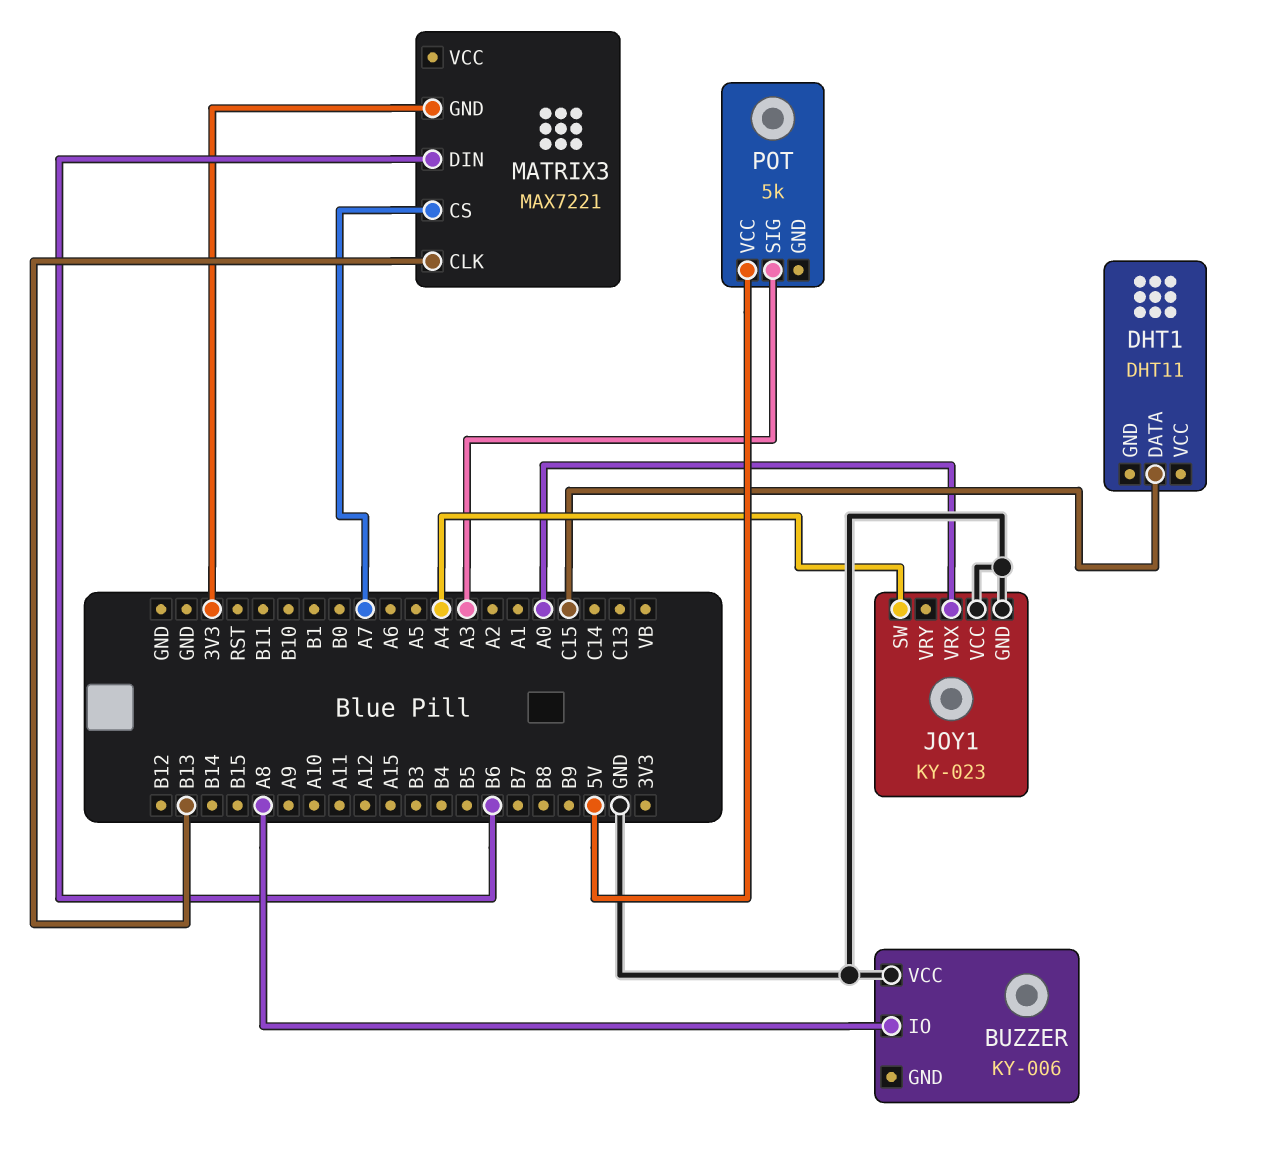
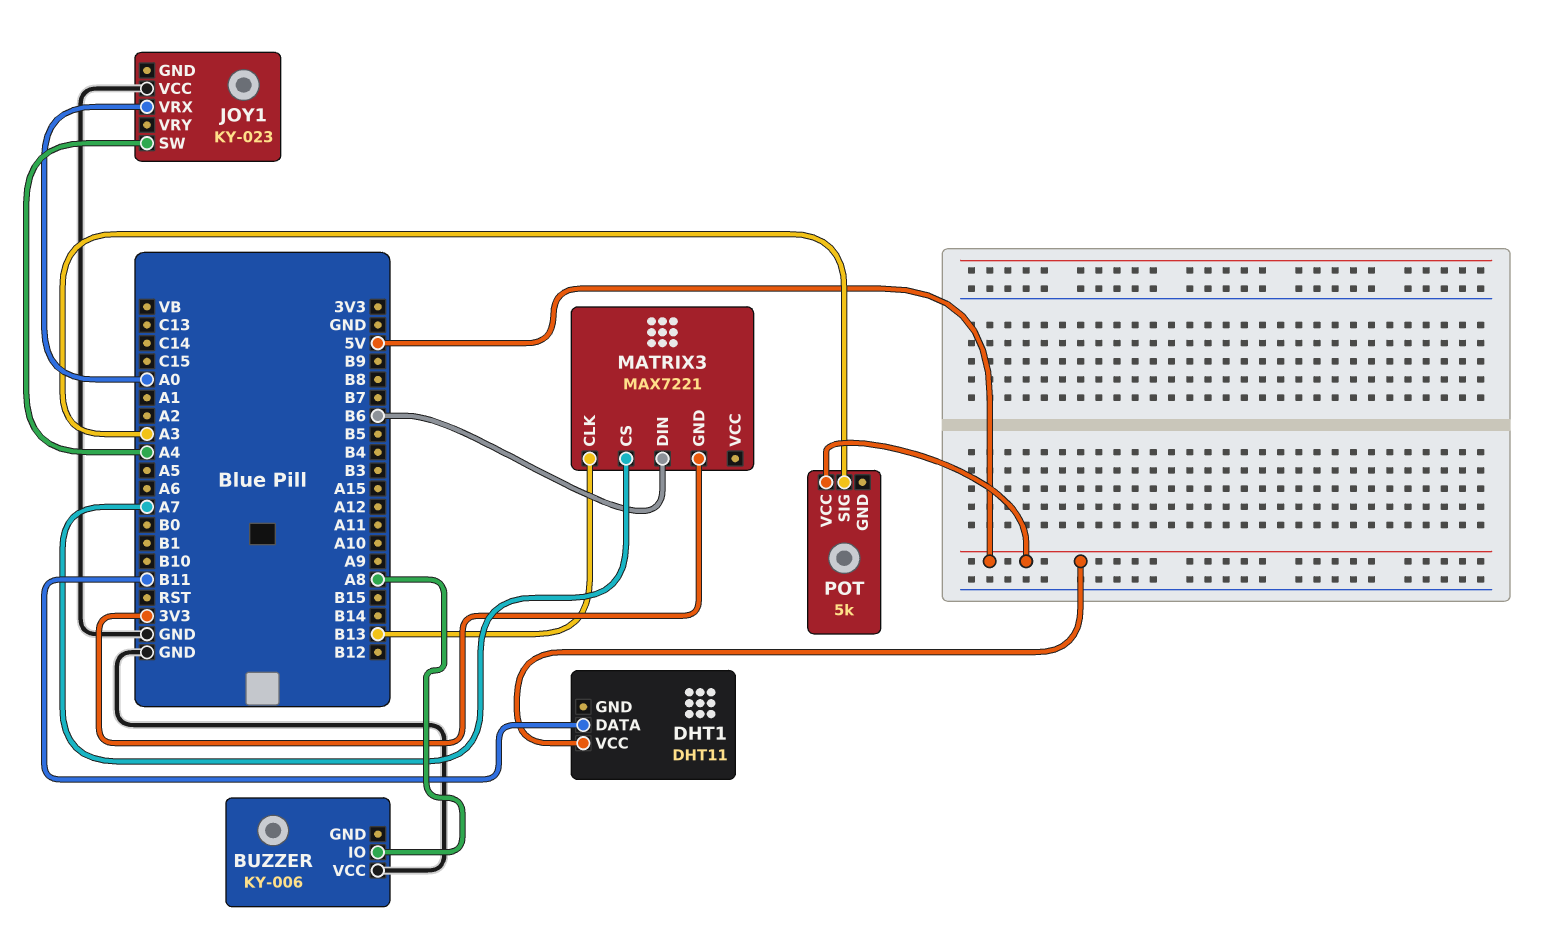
DHT1 pin DATA: C15 -> B11
DHT1 pin VCC: none -> 5V
JOY1 pin GND: GND -> none

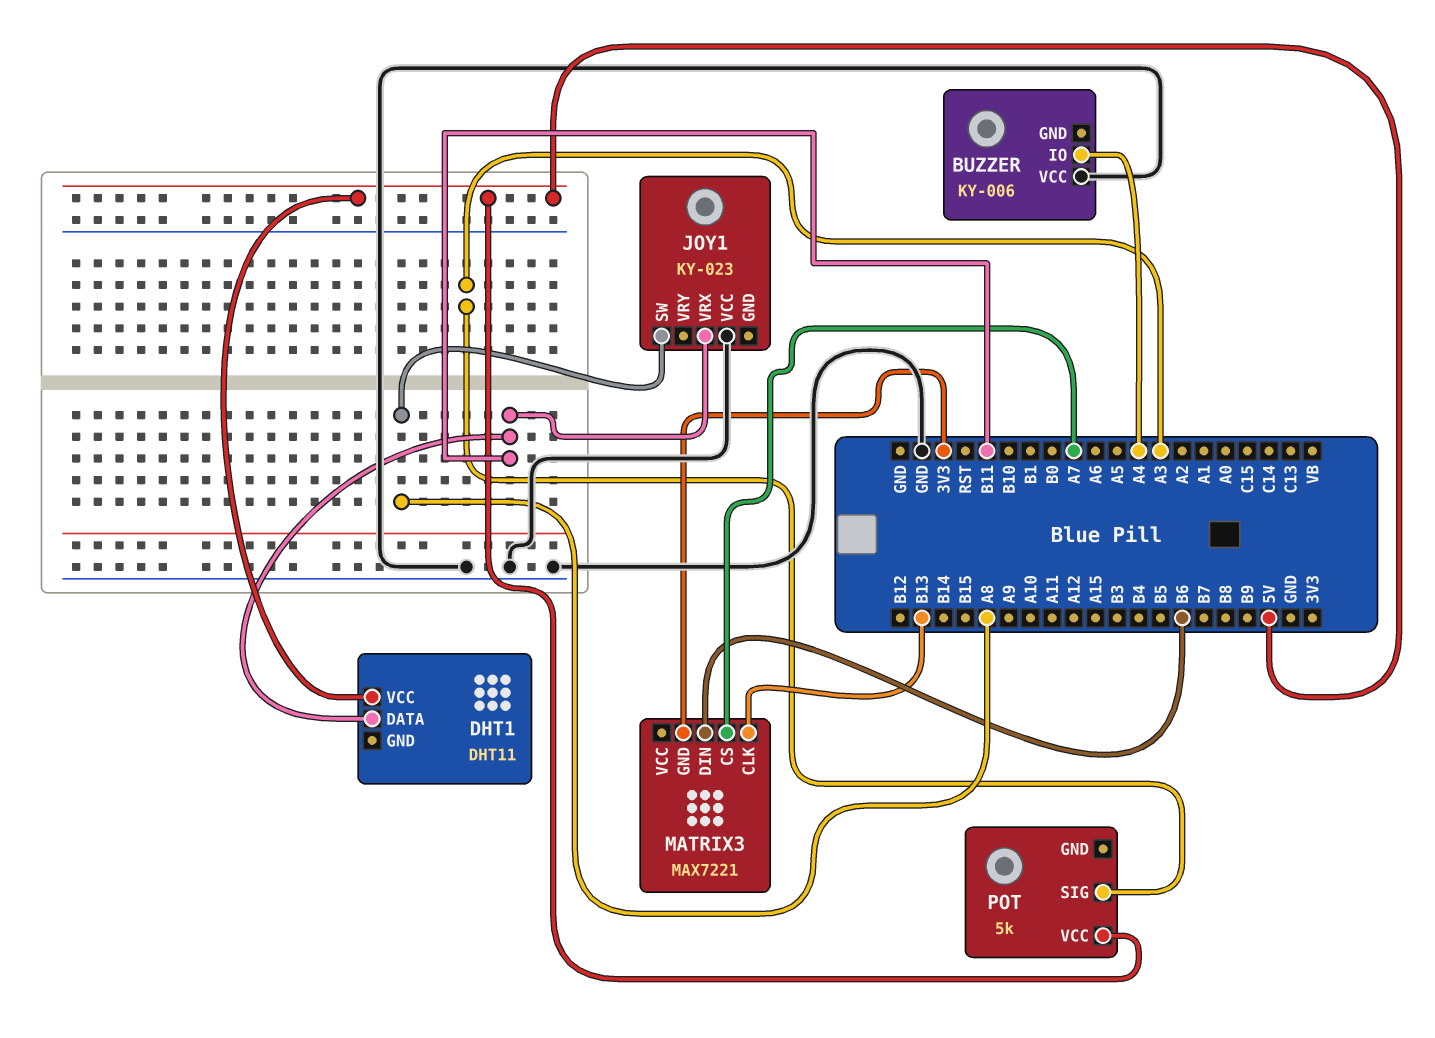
BUZZER pin IO: A8 -> A4
JOY1 pin SW: A4 -> A8
JOY1 pin VRX: A0 -> B11

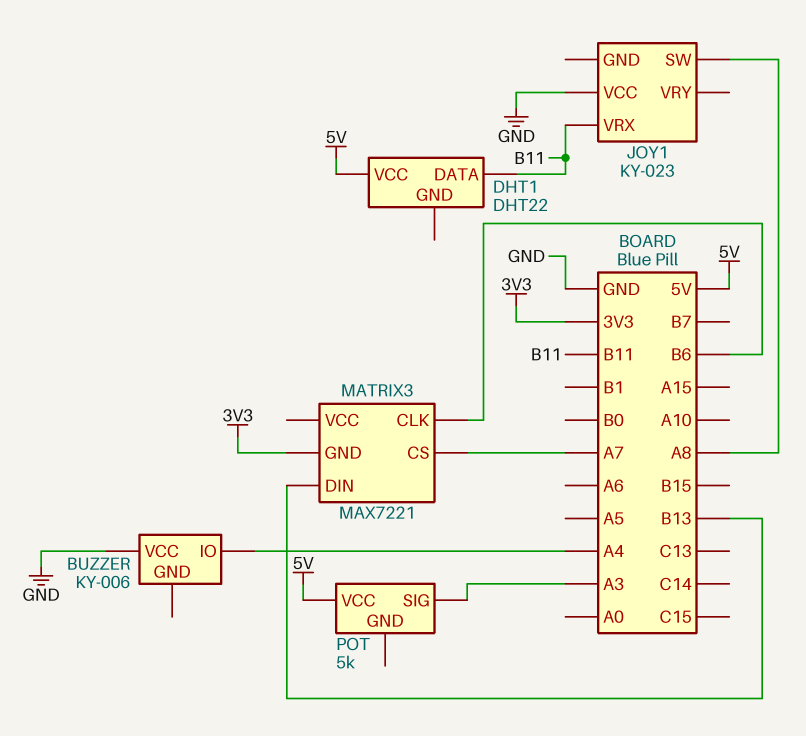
DHT1: DHT11 -> DHT22
MATRIX3 pin CLK: B13 -> B6
MATRIX3 pin DIN: B6 -> B13

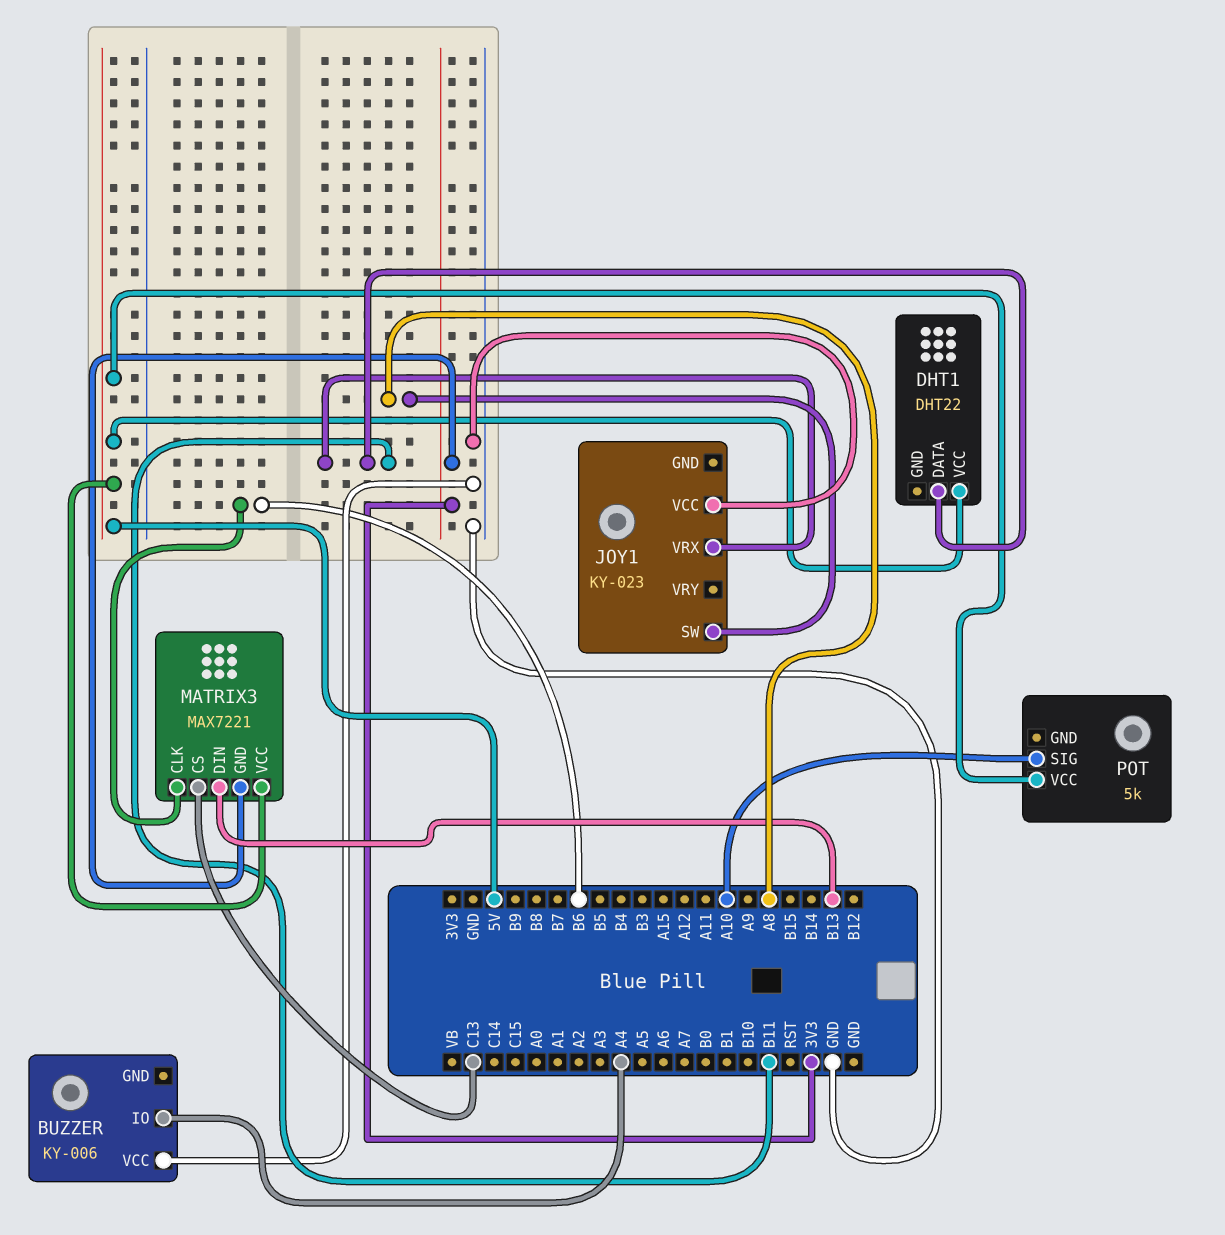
MATRIX3 pin CS: A7 -> C13
MATRIX3 pin VCC: none -> 5V
POT pin SIG: A3 -> A10

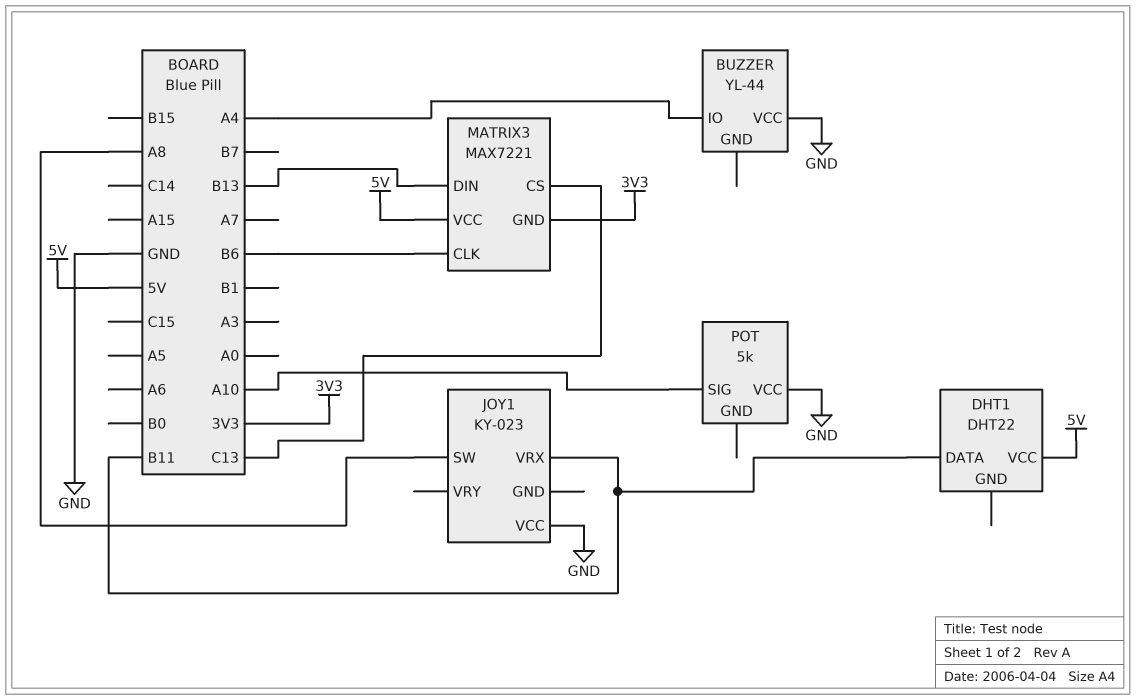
BUZZER: KY-006 -> YL-44
POT pin VCC: 5V -> GND

